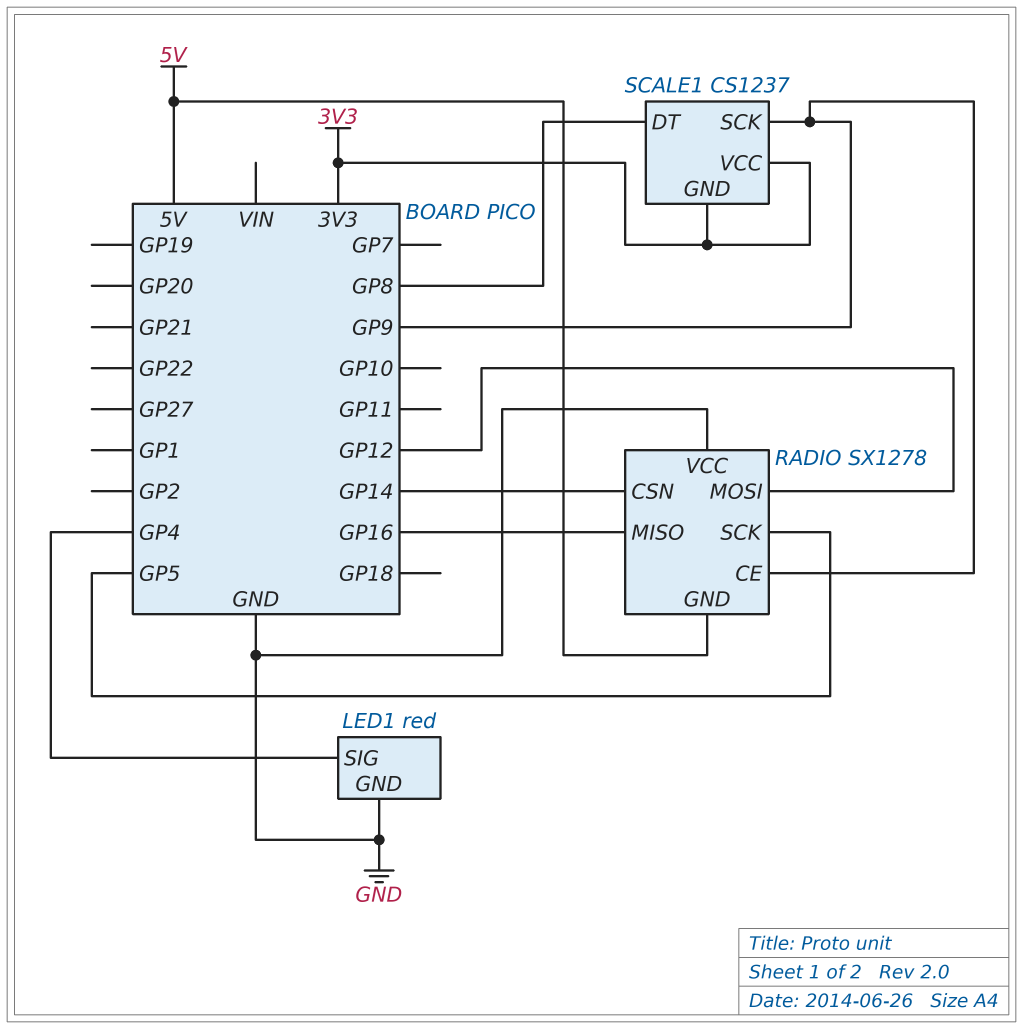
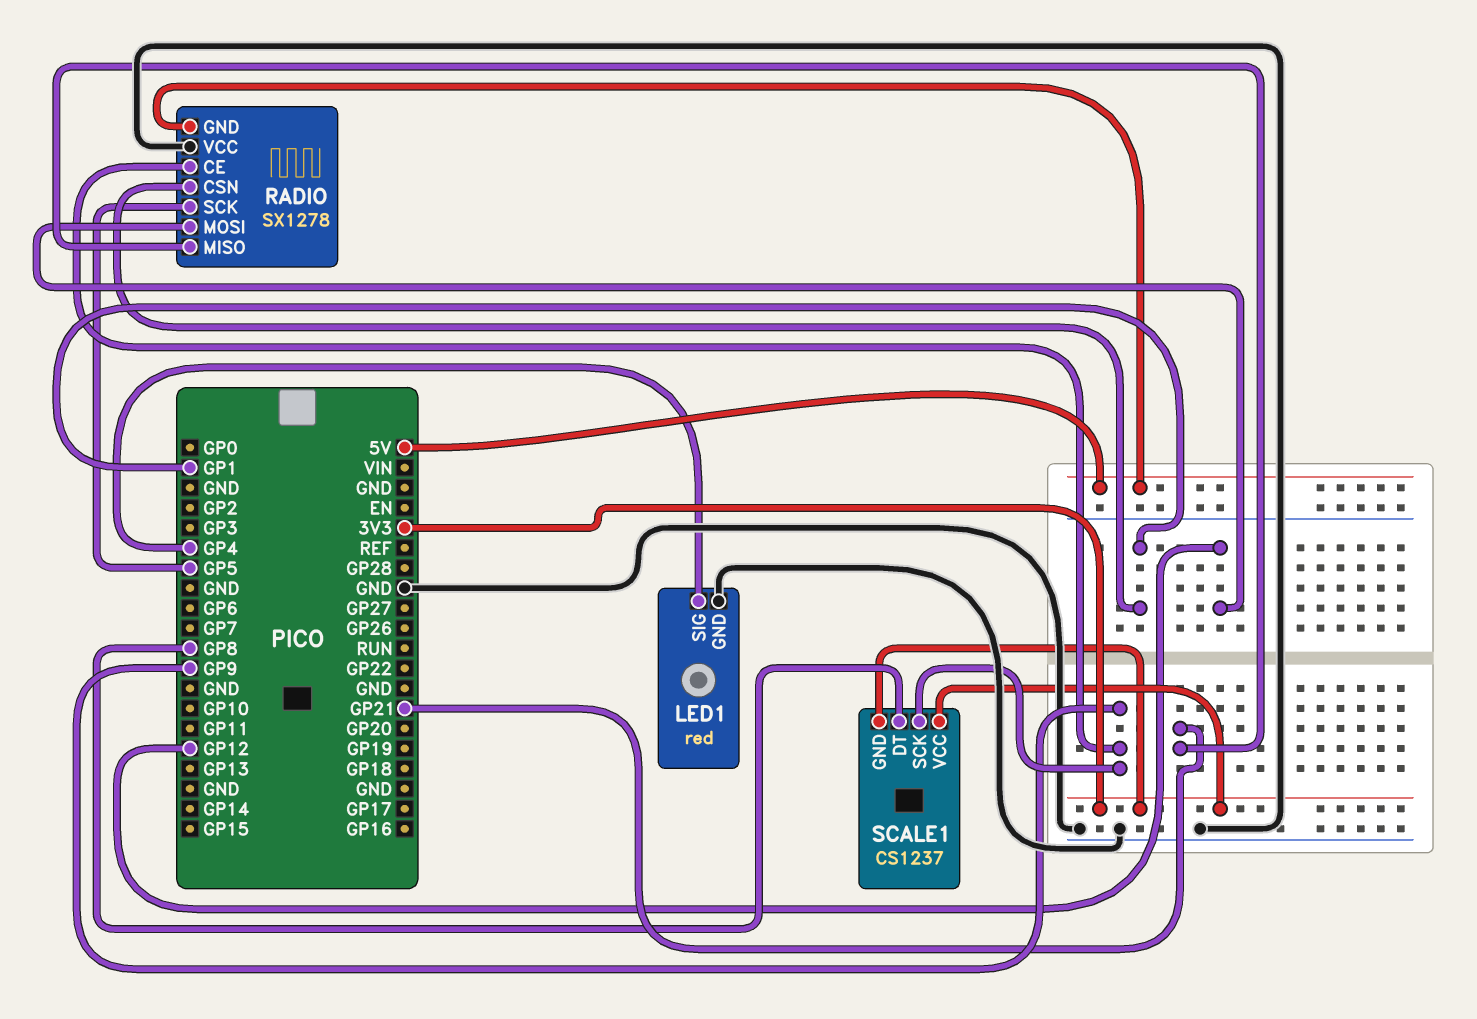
RADIO pin CSN: GP14 -> GP1
RADIO pin MISO: GP16 -> GP21

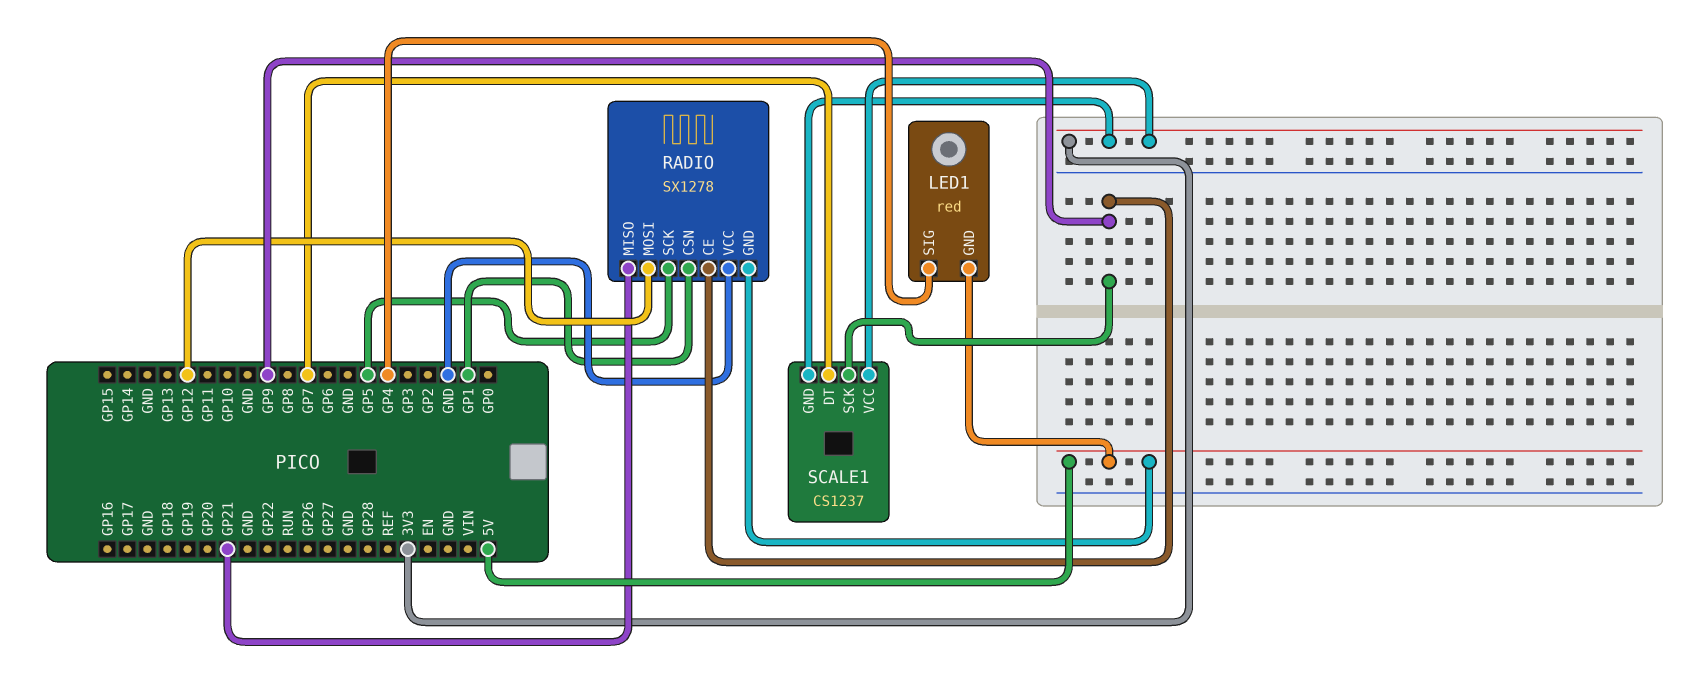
LED1 pin GND: GND -> 5V
SCALE1 pin DT: GP8 -> GP7

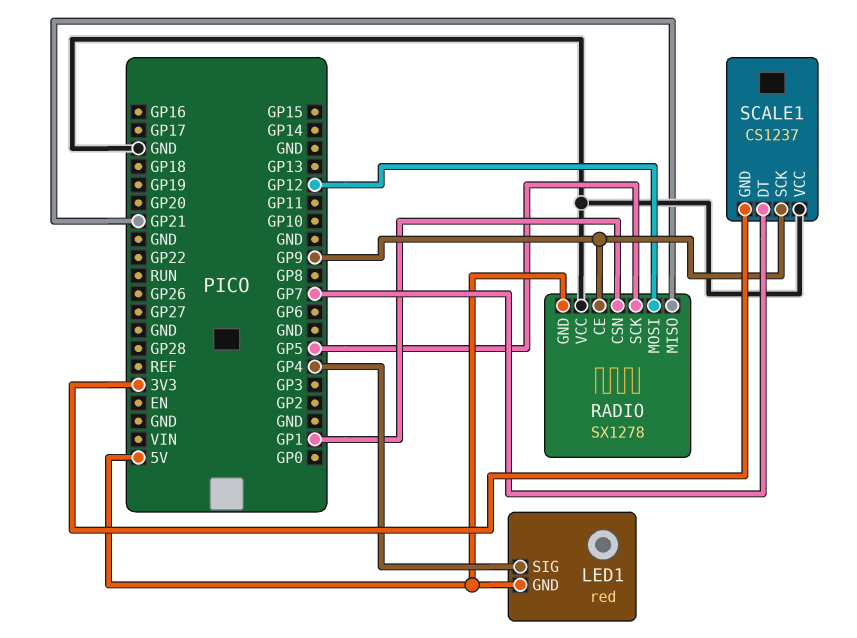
SCALE1 pin VCC: 3V3 -> GND

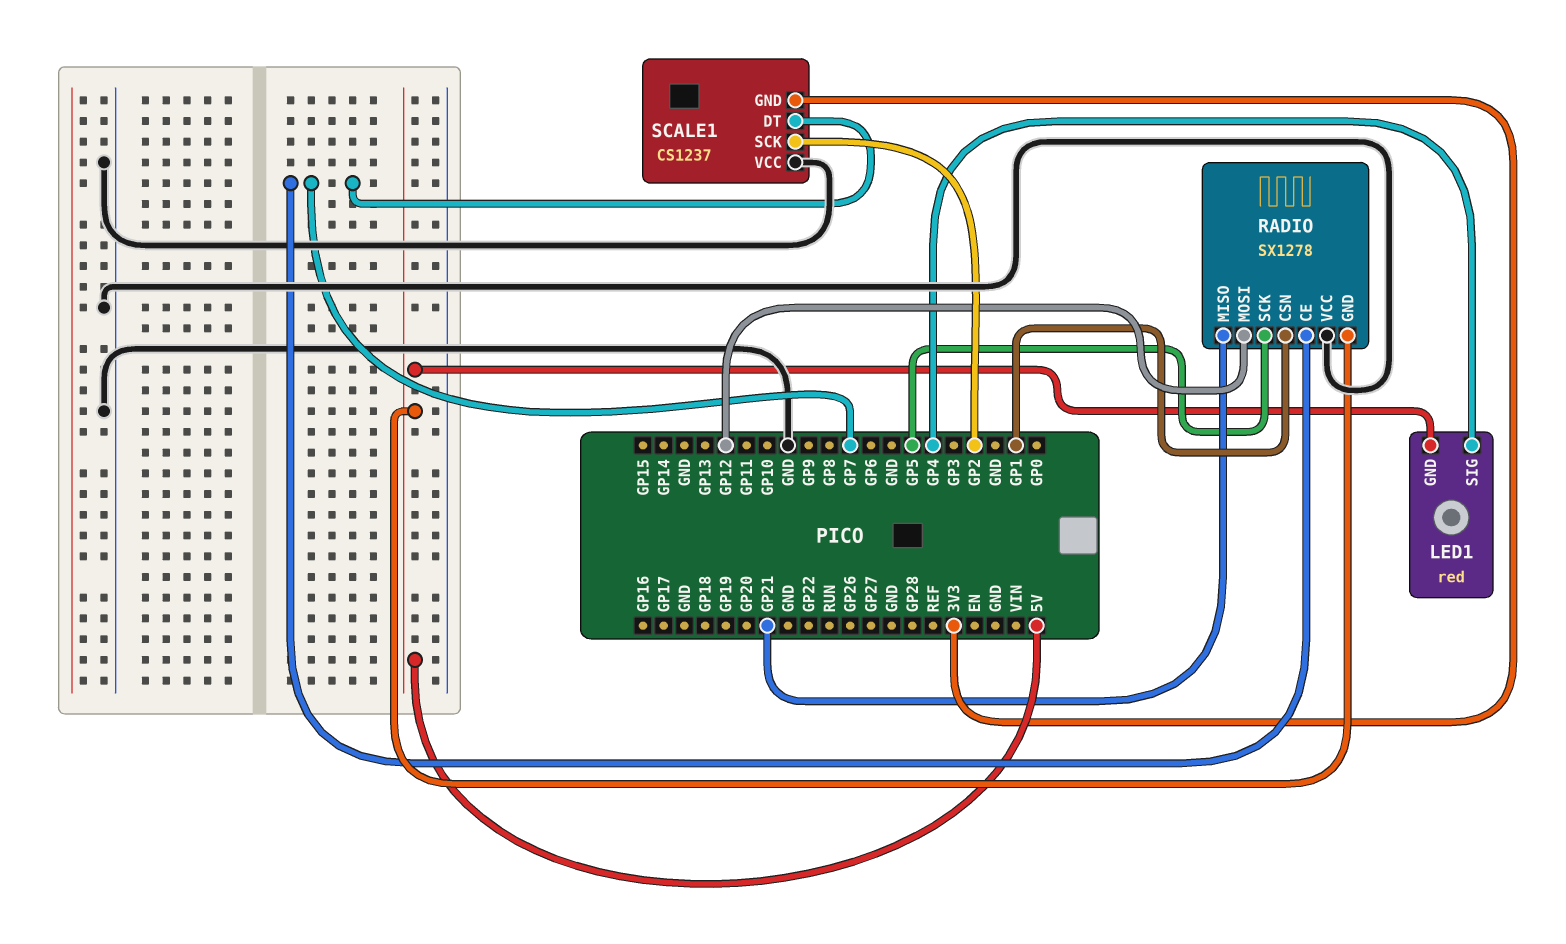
RADIO pin CE: GP9 -> GP7
SCALE1 pin SCK: GP9 -> GP2

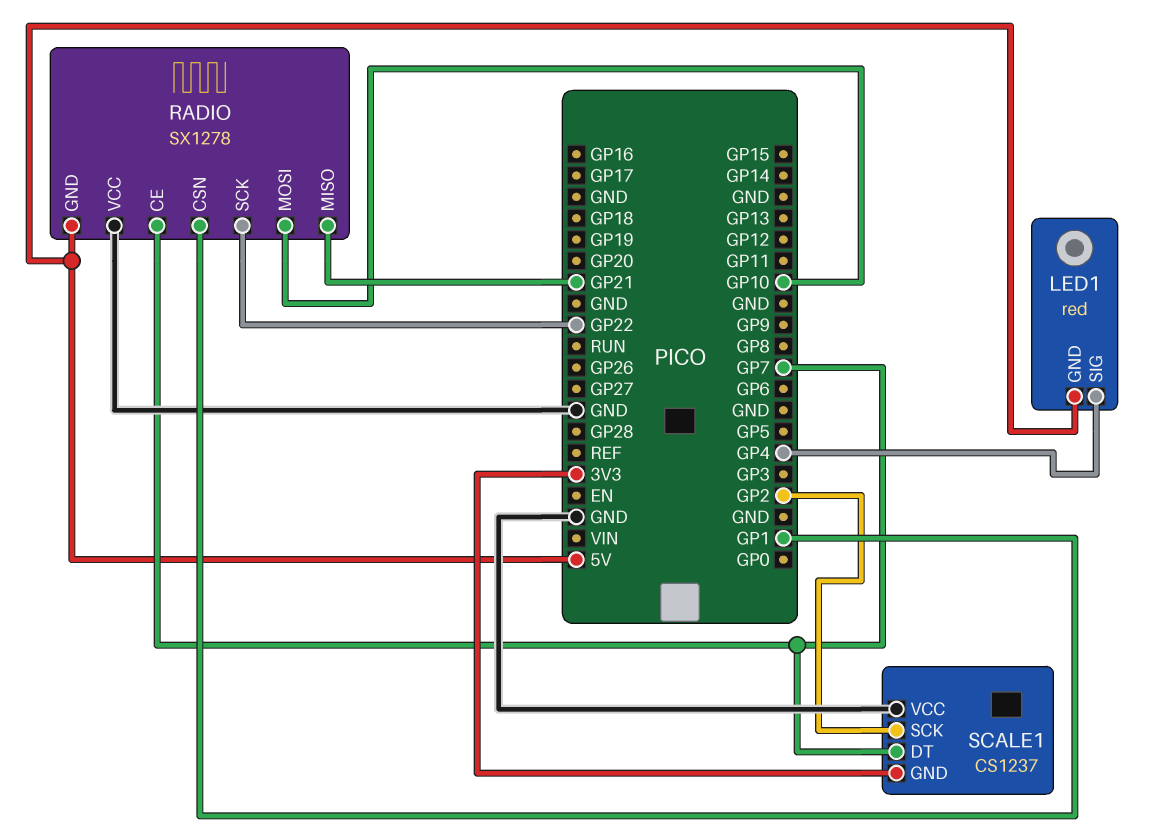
RADIO pin MOSI: GP12 -> GP10
RADIO pin SCK: GP5 -> GP22

